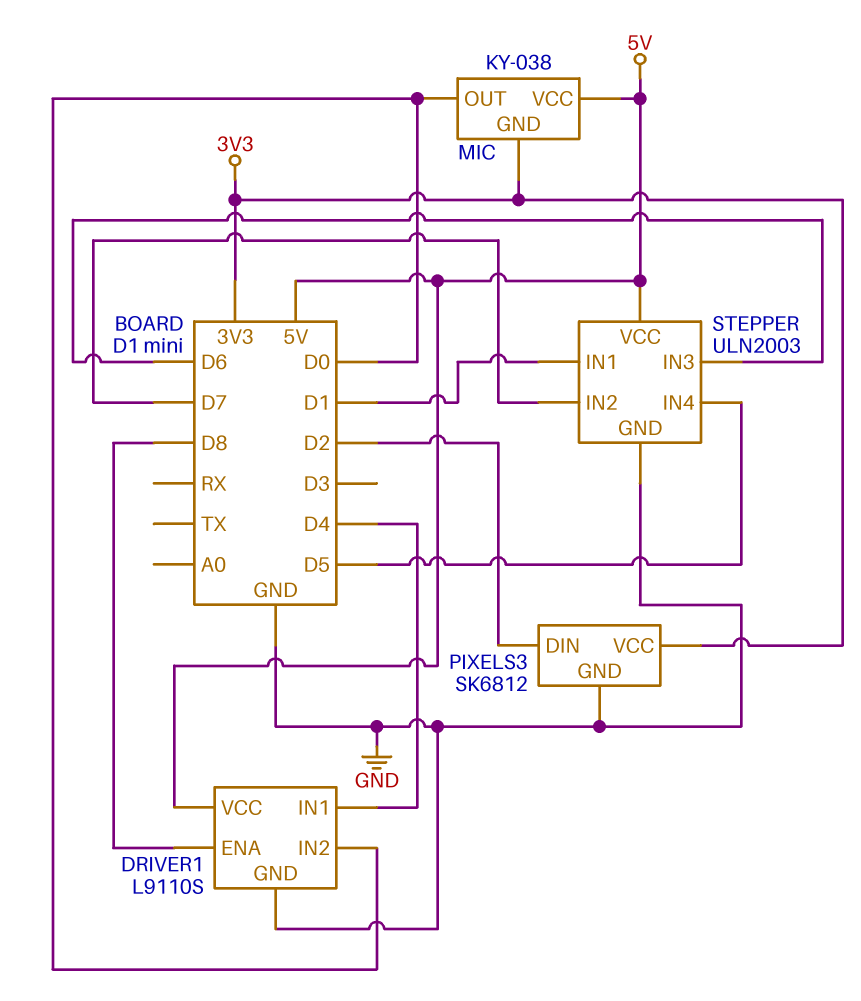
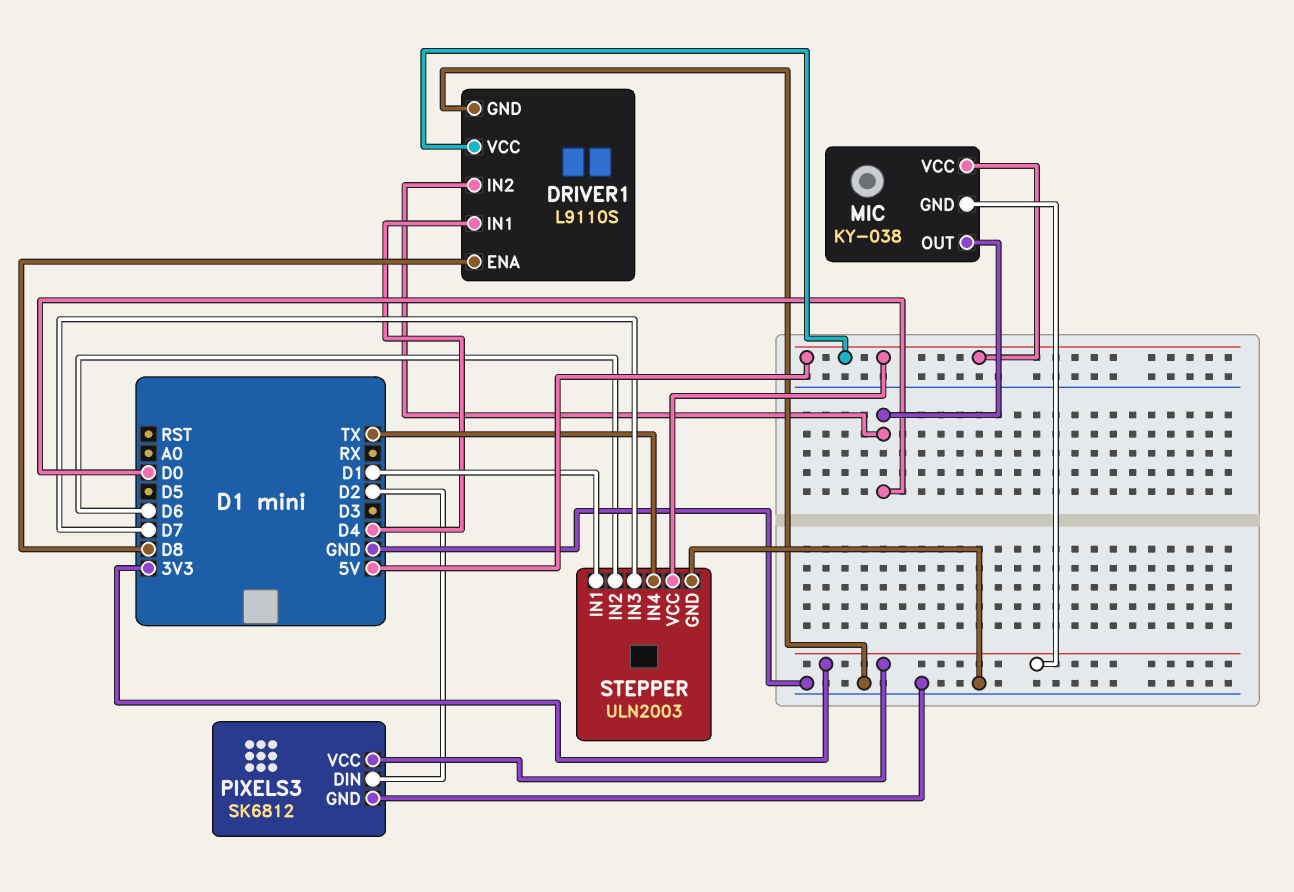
STEPPER pin IN2: D7 -> D6
STEPPER pin IN3: D6 -> D7
STEPPER pin IN4: D5 -> TX

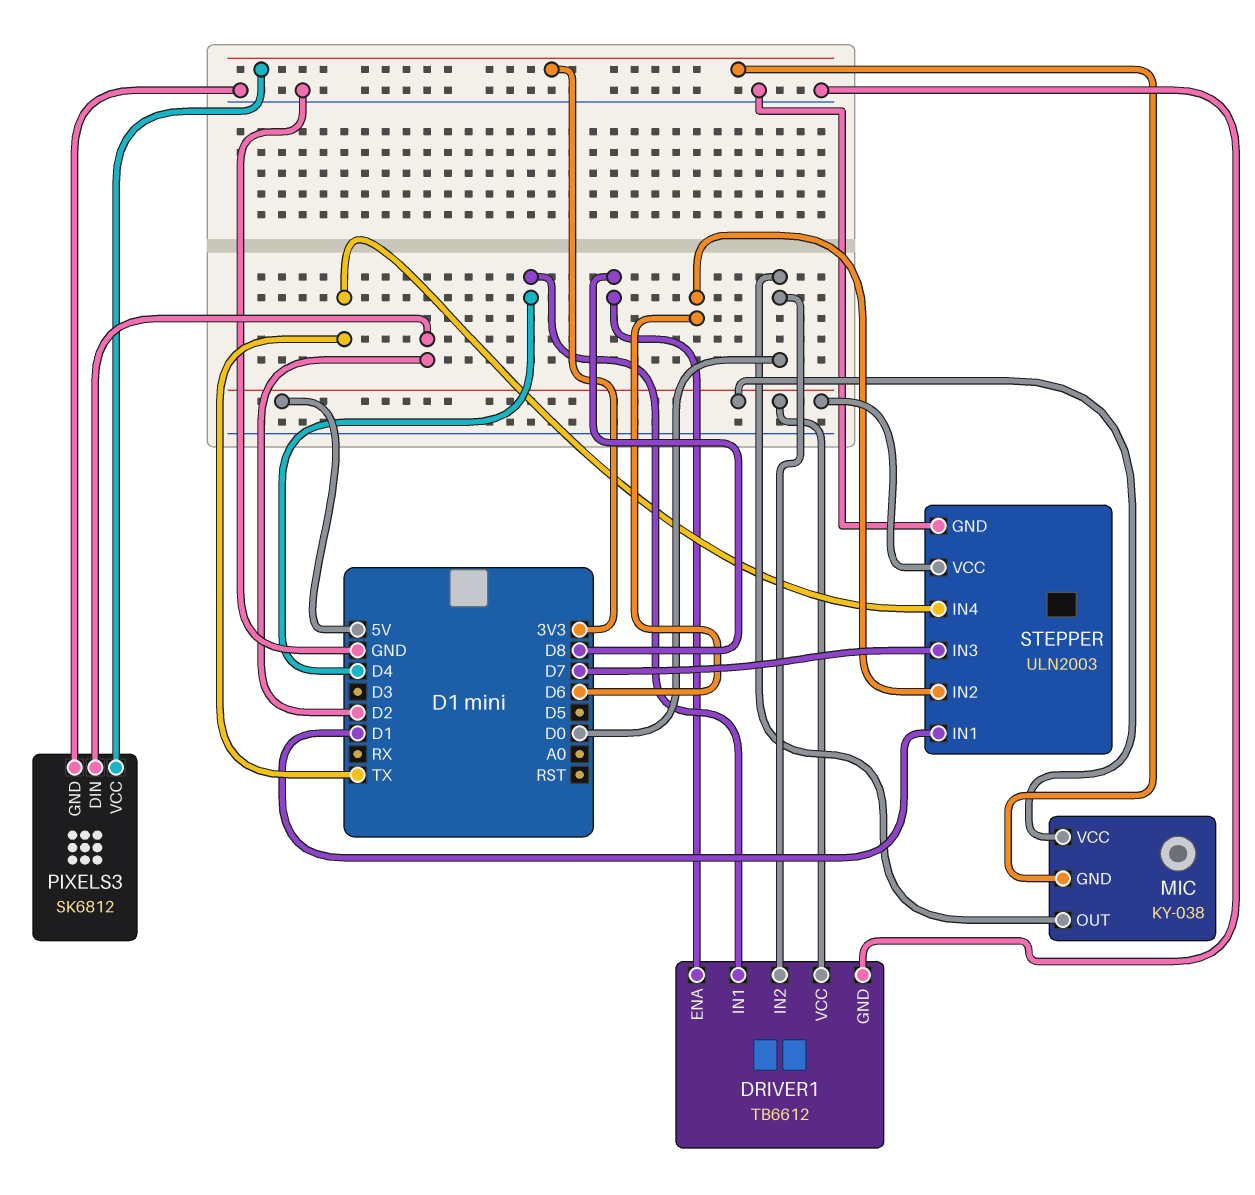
DRIVER1: L9110S -> TB6612

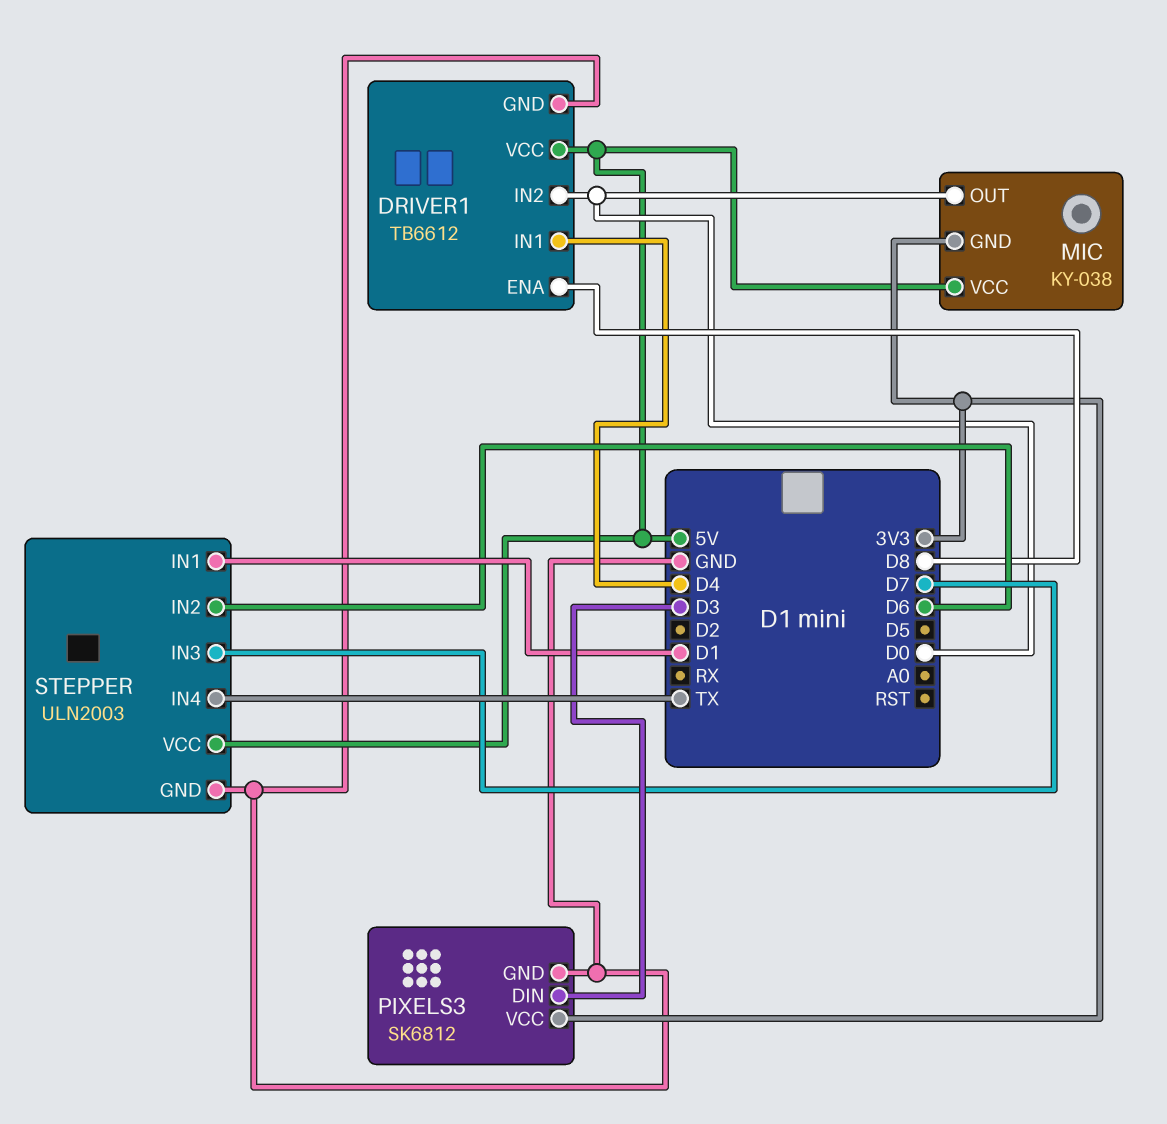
PIXELS3 pin DIN: D2 -> D3

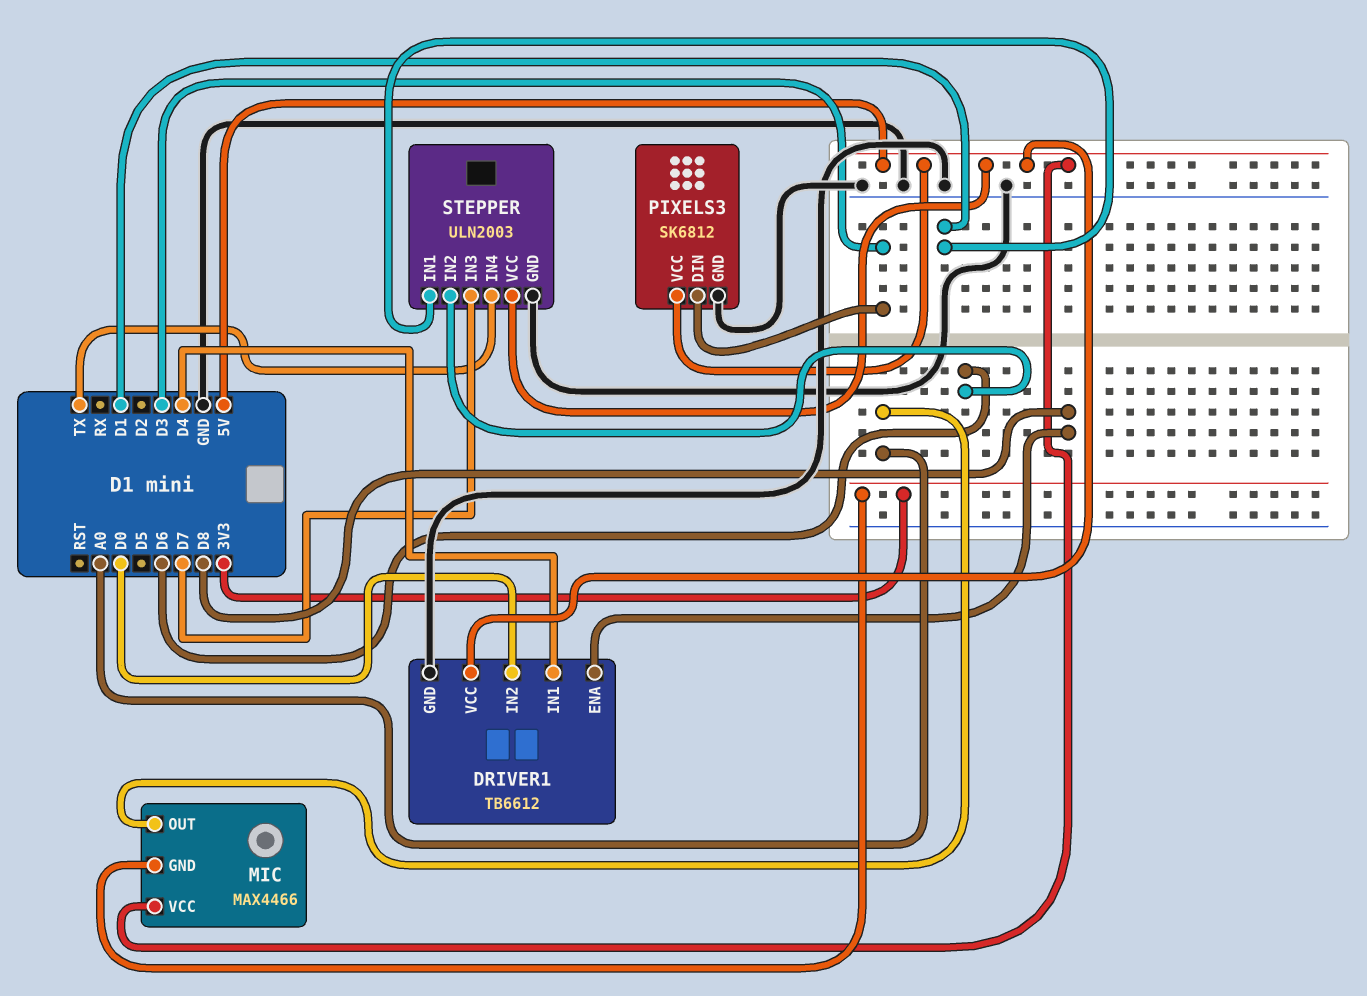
MIC: KY-038 -> MAX4466
MIC pin OUT: D0 -> A0
PIXELS3 pin VCC: 3V3 -> 5V

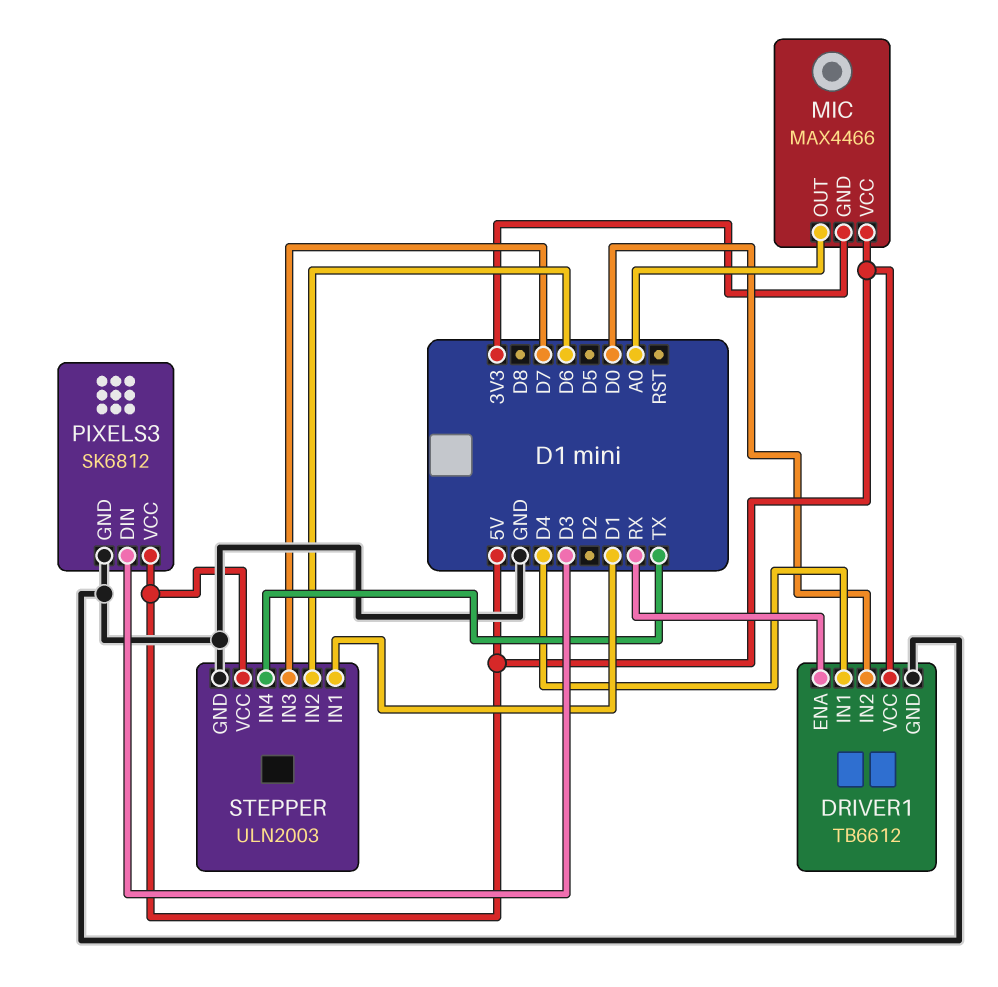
DRIVER1 pin ENA: D8 -> RX

